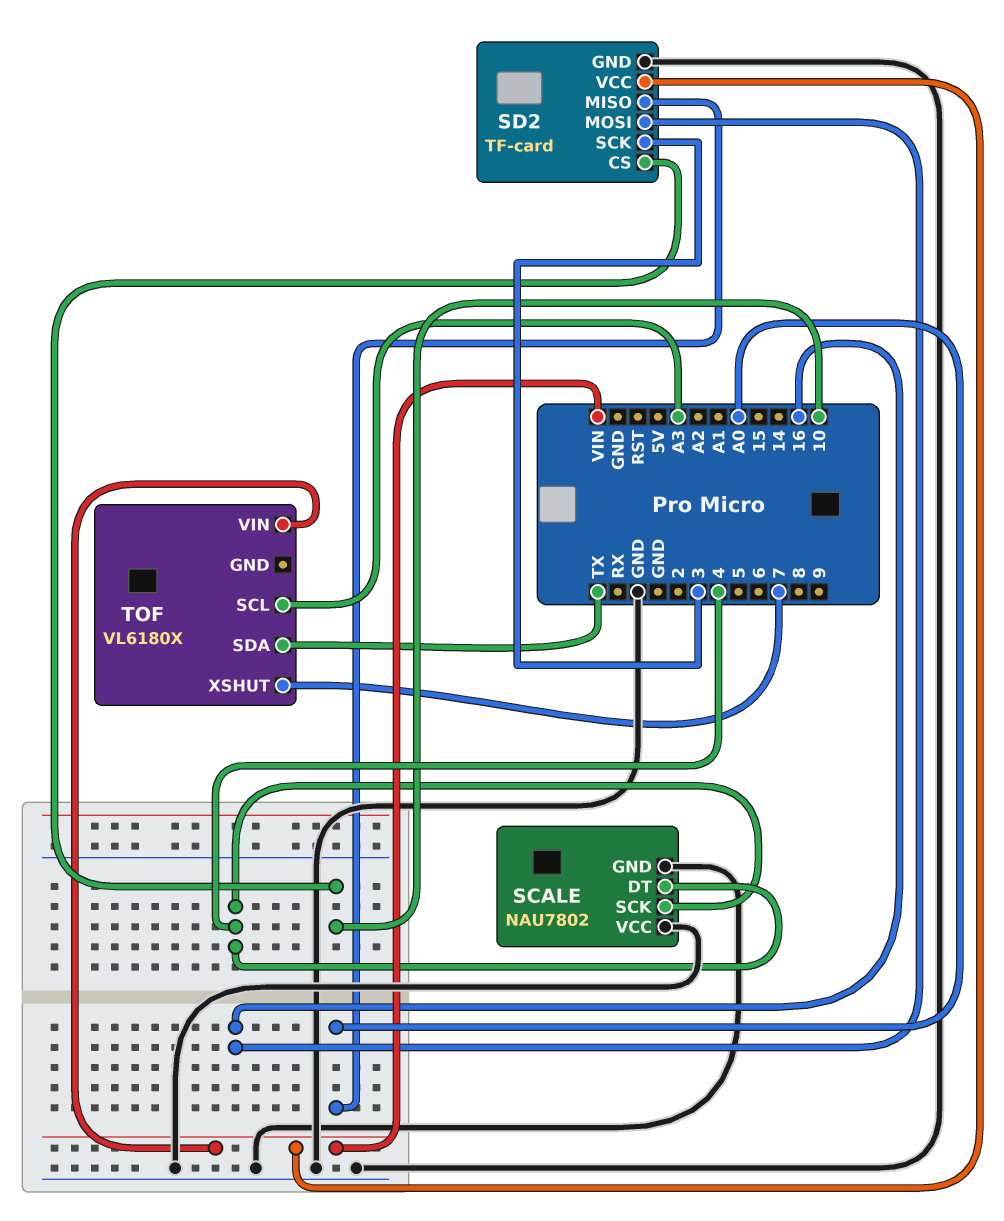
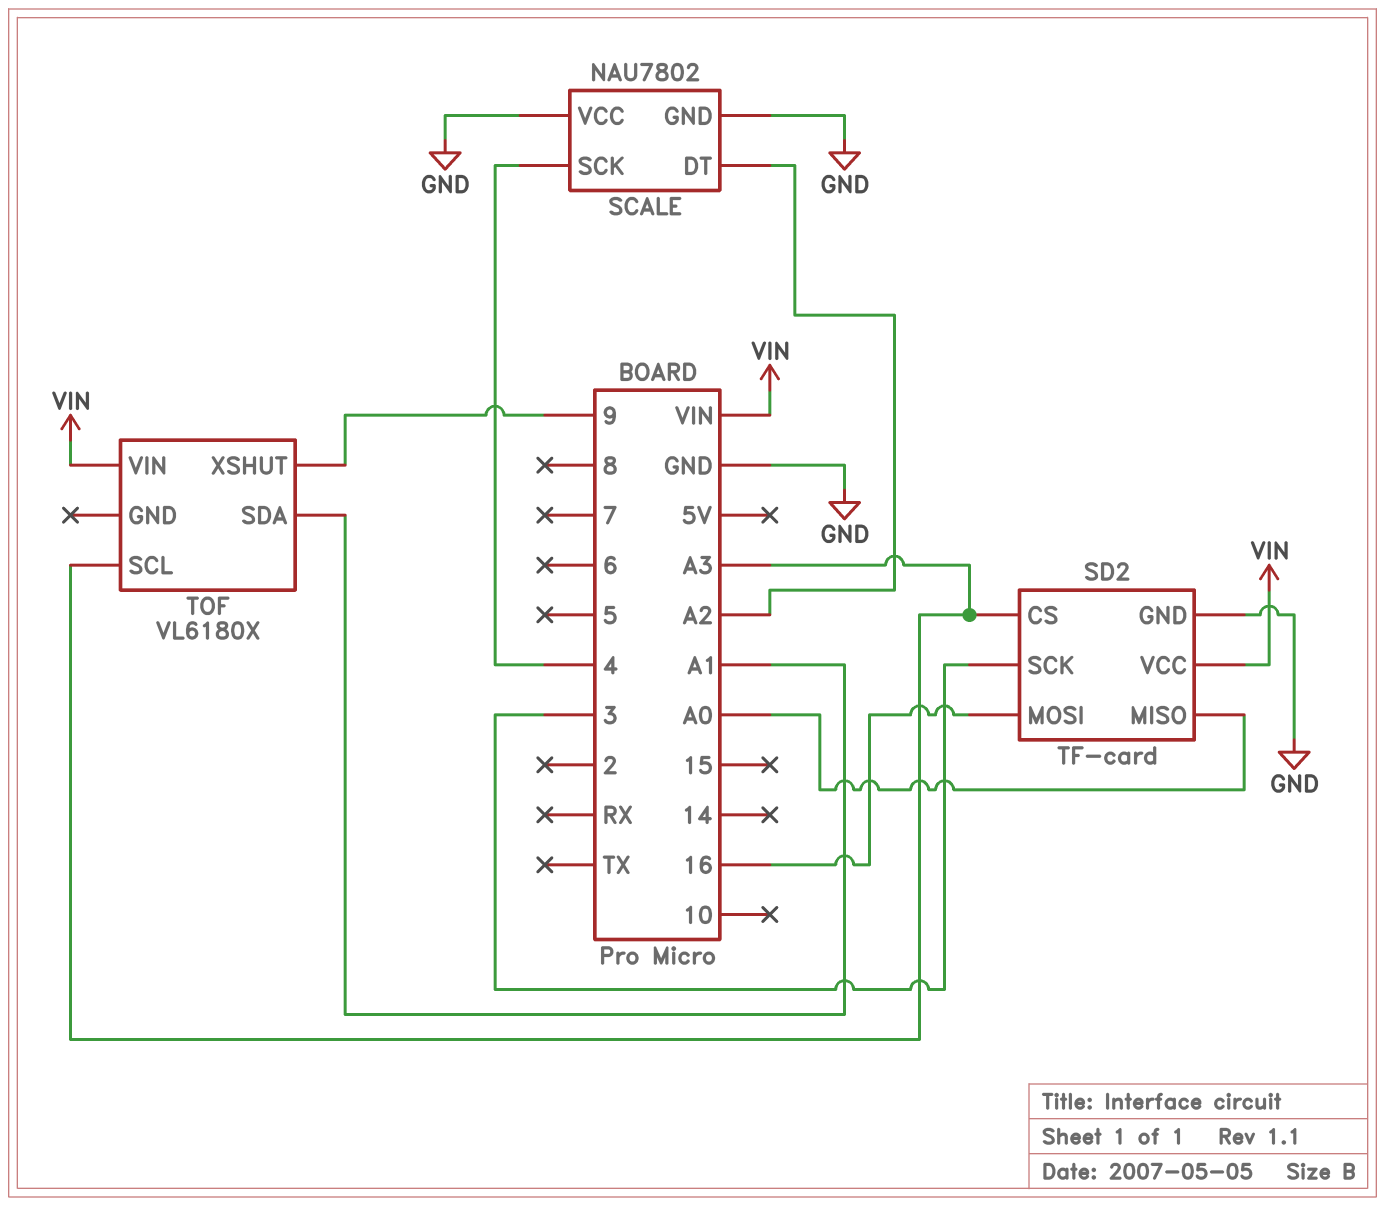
SCALE pin DT: 4 -> A2
SD2 pin CS: 10 -> A3
TOF pin SDA: TX -> A1
TOF pin XSHUT: 7 -> 9

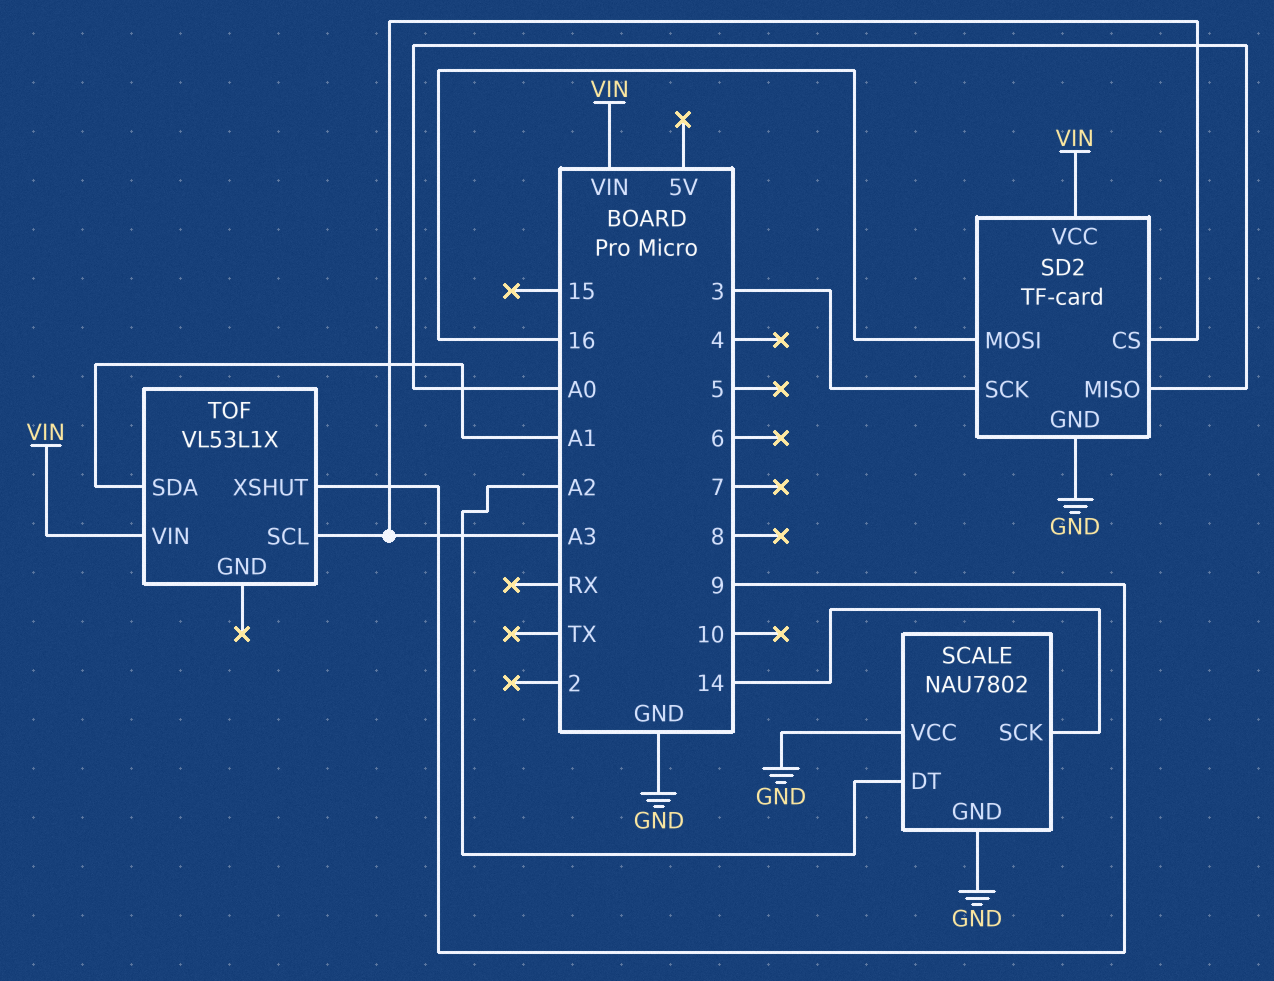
SCALE pin SCK: 4 -> 14
TOF: VL6180X -> VL53L1X

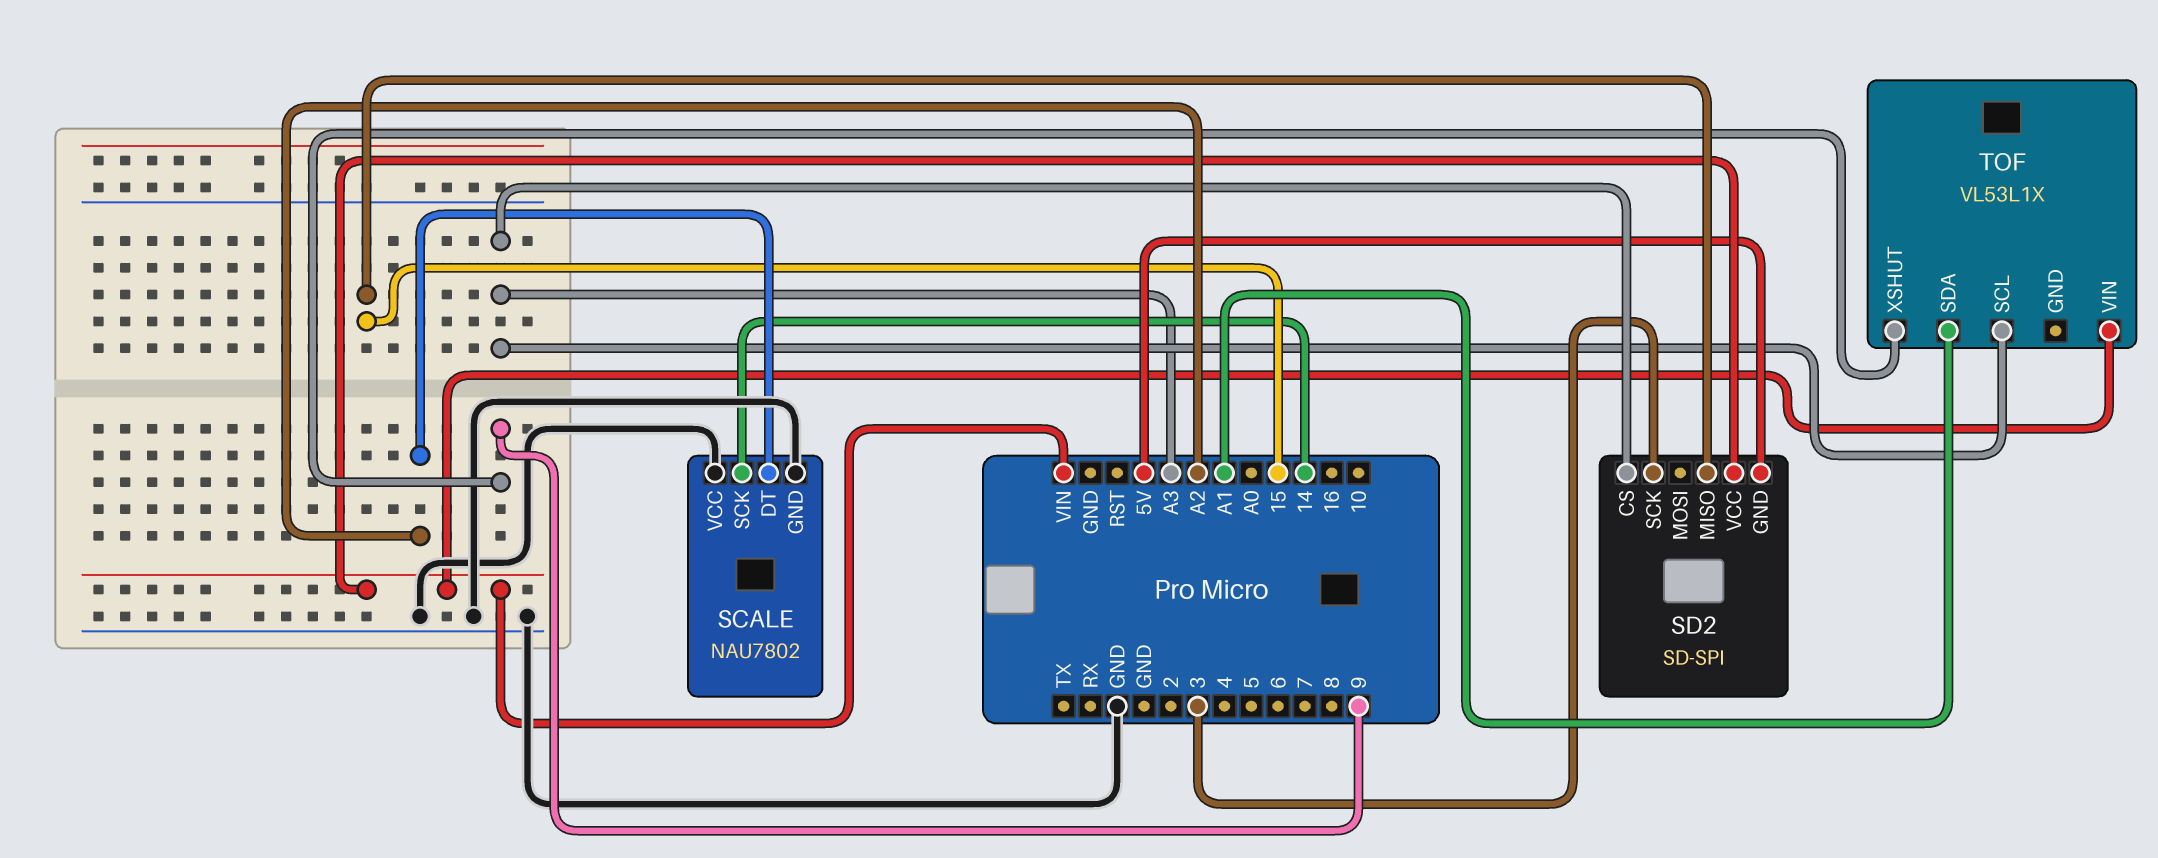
SD2: TF-card -> SD-SPI
SD2 pin GND: GND -> 5V
SD2 pin MISO: A0 -> 15
SD2 pin MOSI: 16 -> none

